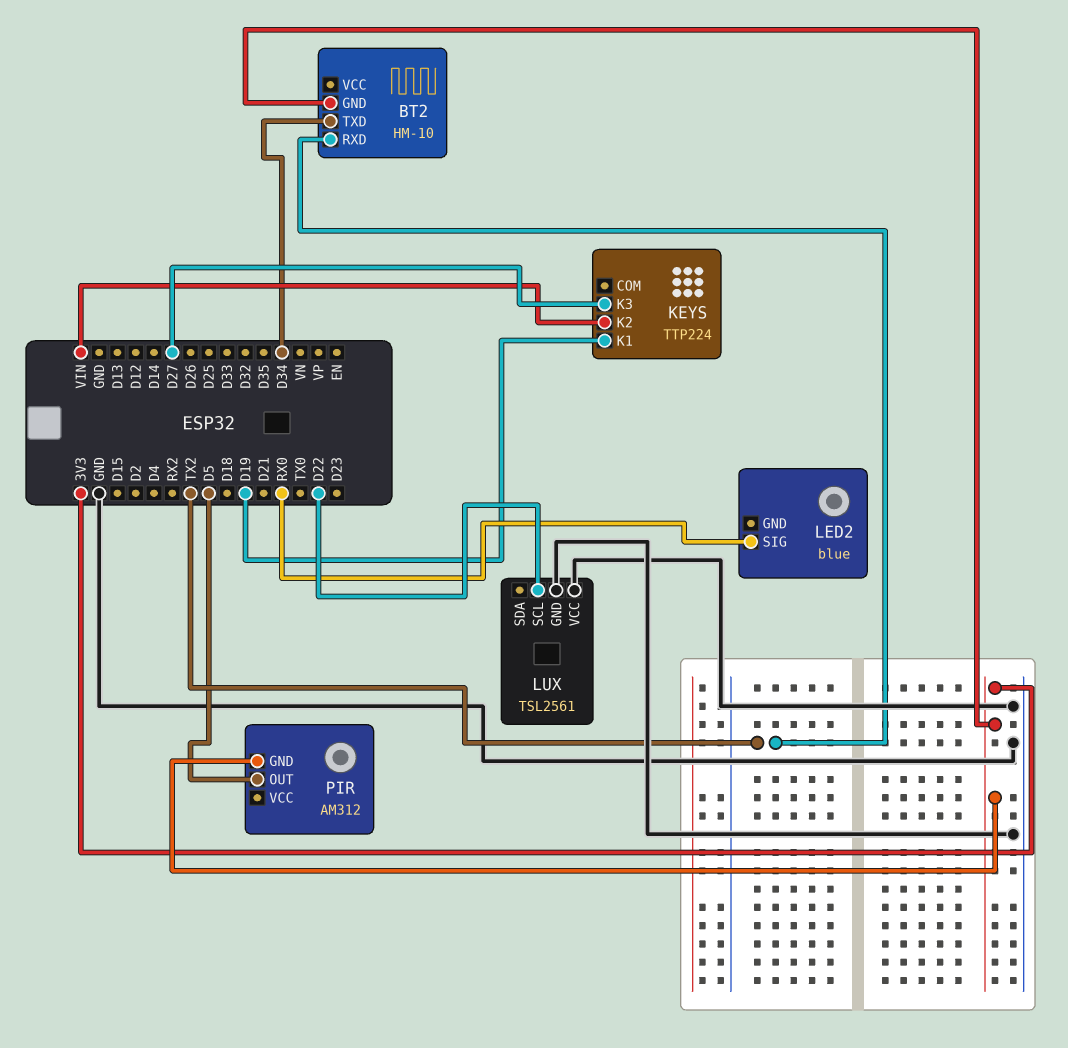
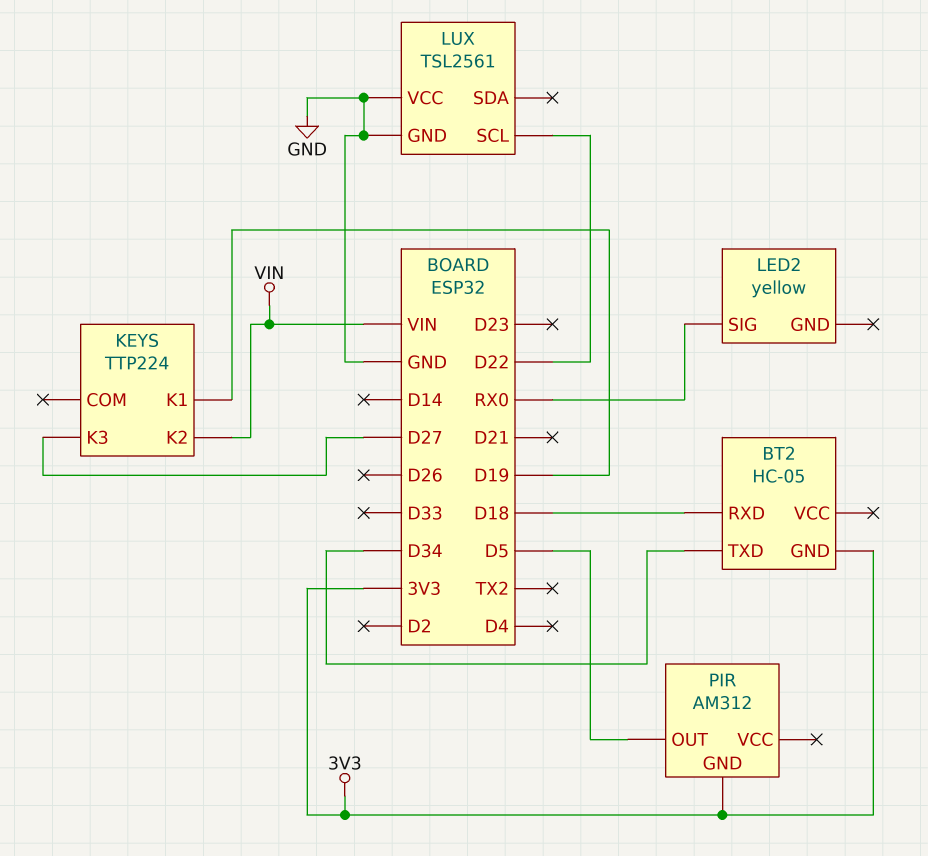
BT2: HM-10 -> HC-05
BT2 pin RXD: TX2 -> D18
LED2: blue -> yellow

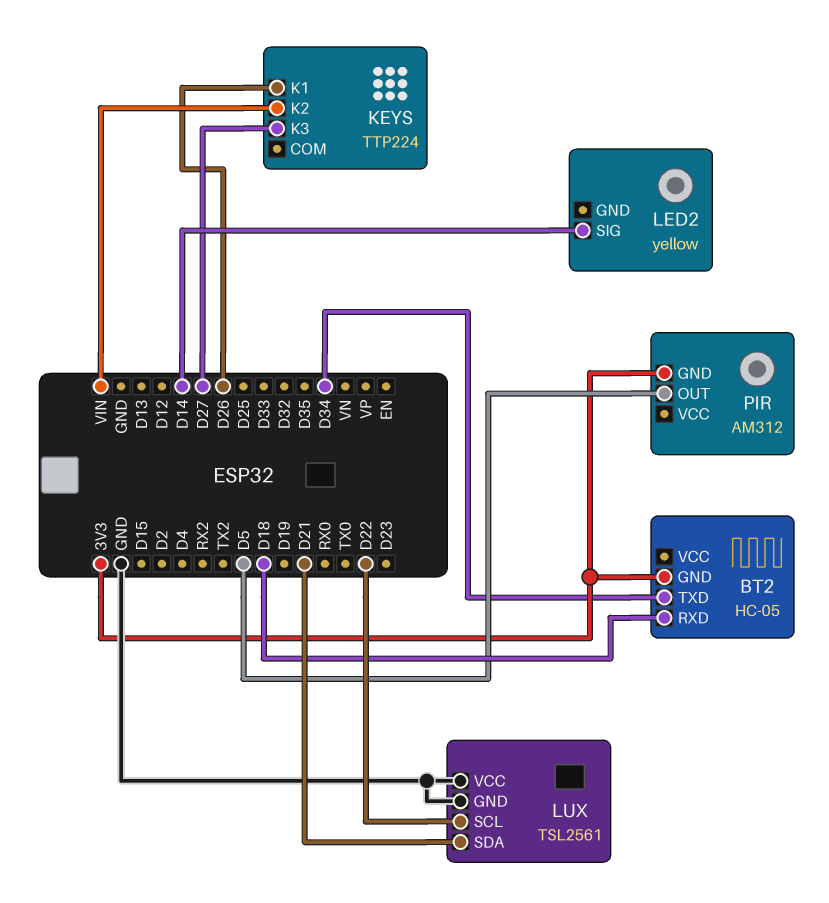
KEYS pin K1: D19 -> D26
LED2 pin SIG: RX0 -> D14
LUX pin SDA: none -> D21

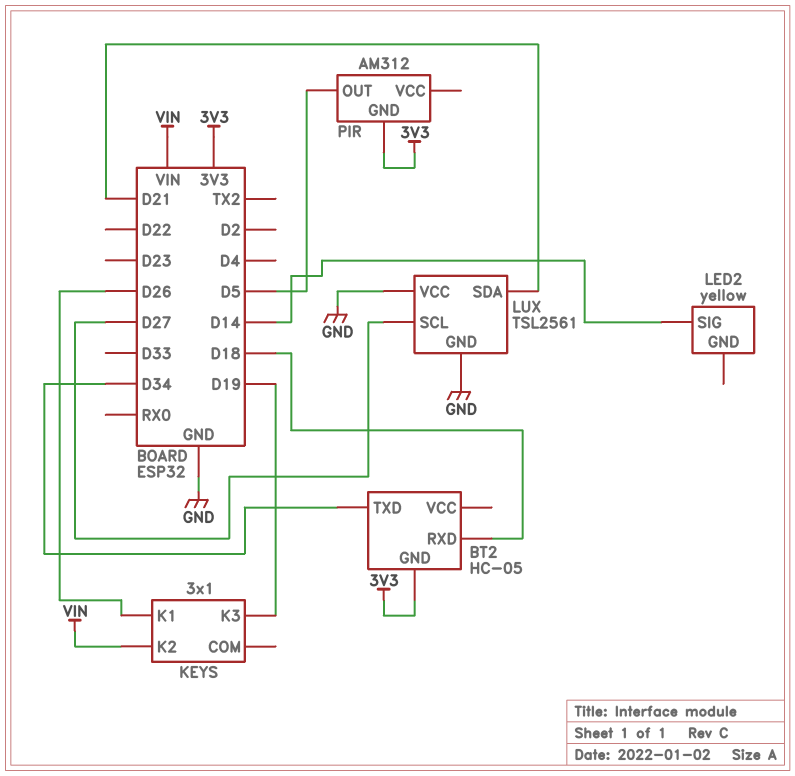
KEYS: TTP224 -> 3x1
KEYS pin K3: D27 -> D19
LUX pin SCL: D22 -> D27

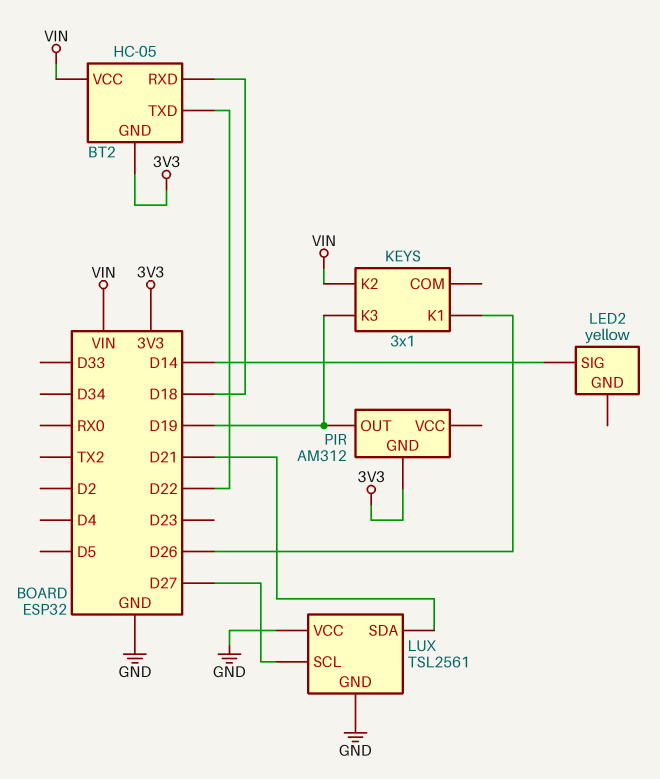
BT2 pin TXD: D34 -> D22
BT2 pin VCC: none -> VIN
PIR pin OUT: D5 -> D19

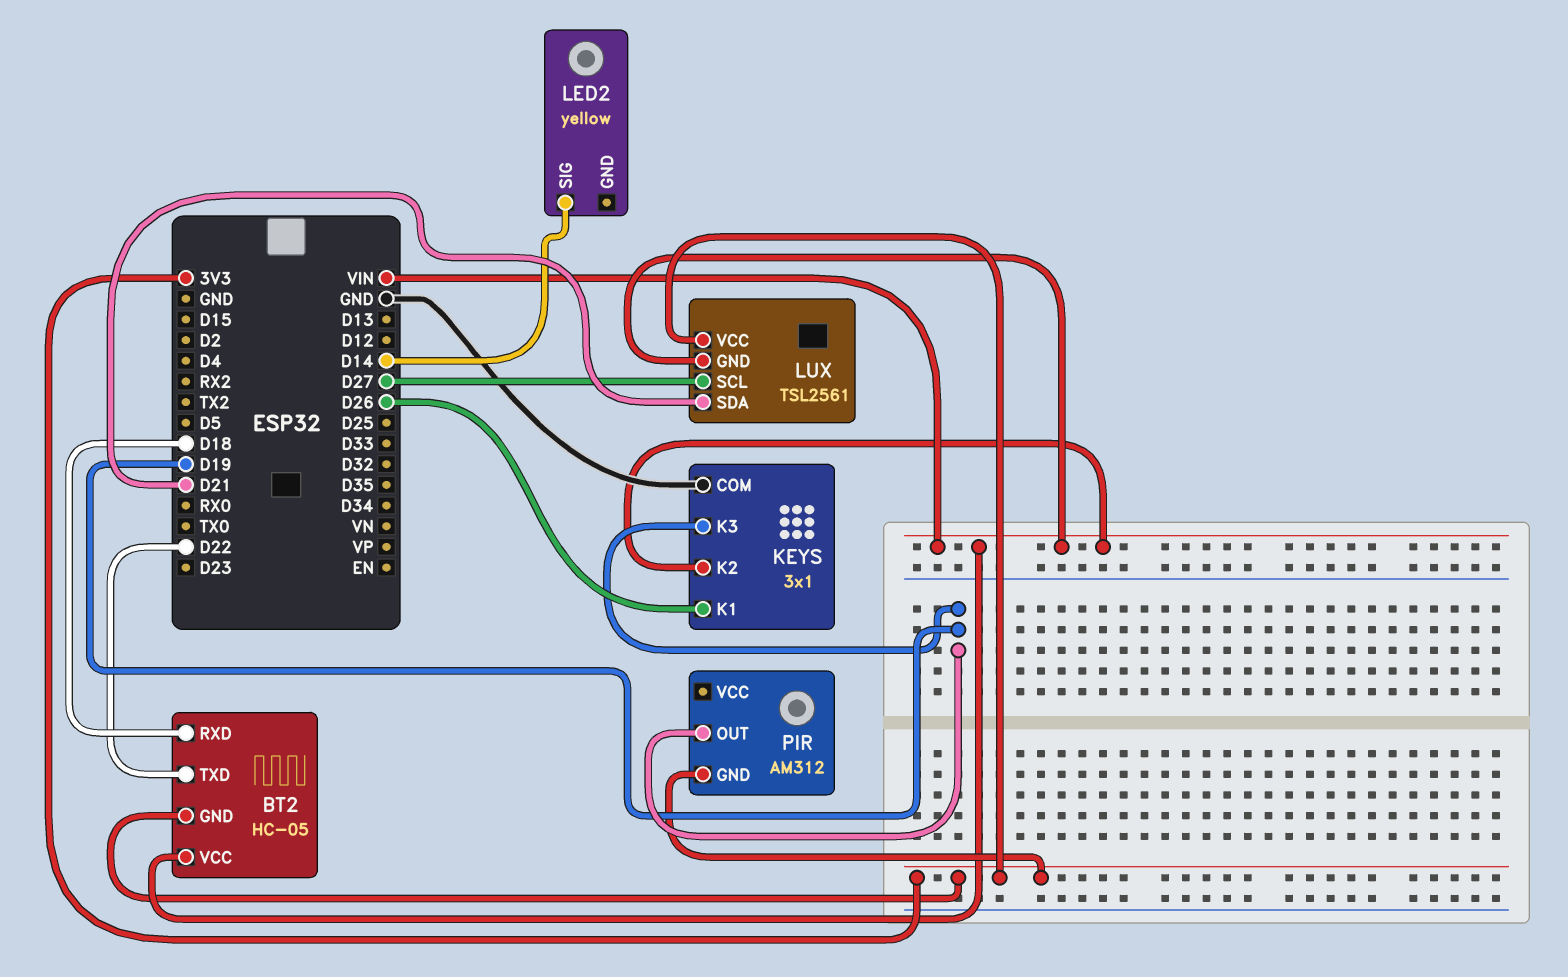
KEYS pin COM: none -> GND
LUX pin GND: GND -> VIN
LUX pin VCC: GND -> 3V3

